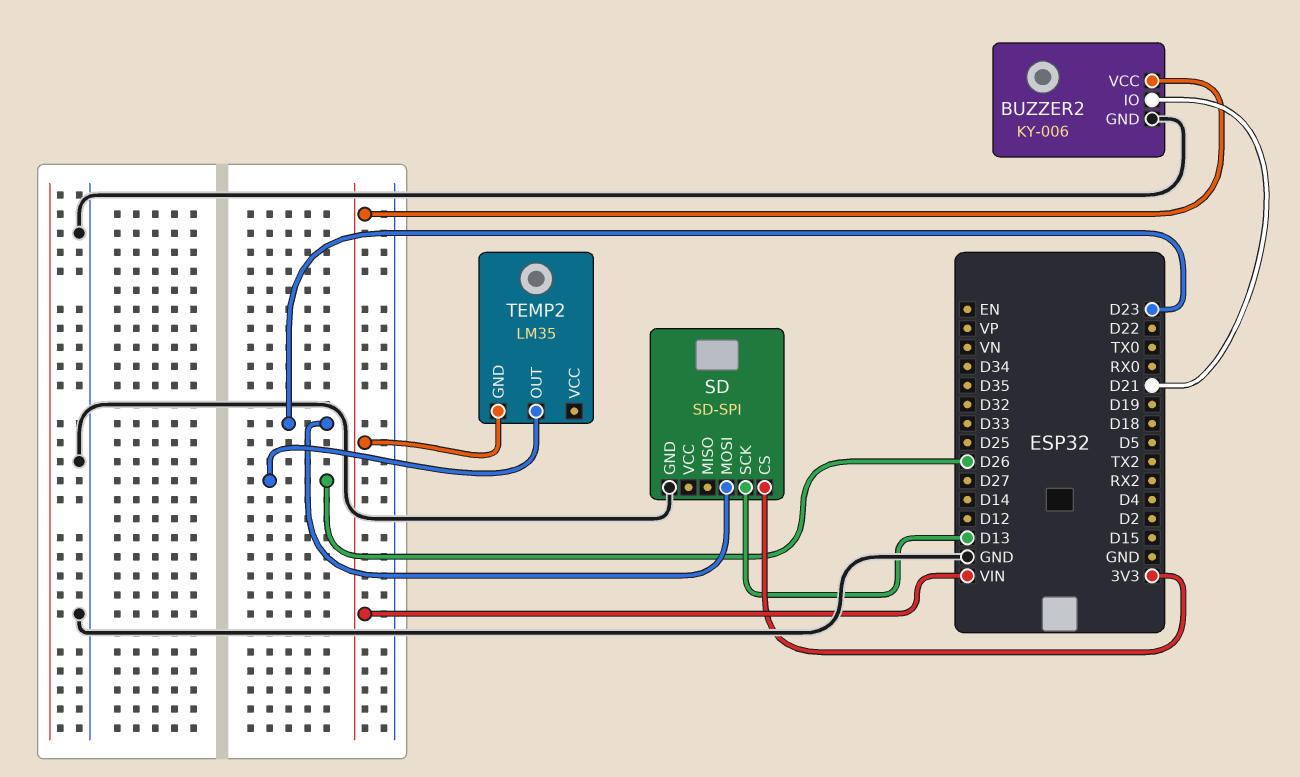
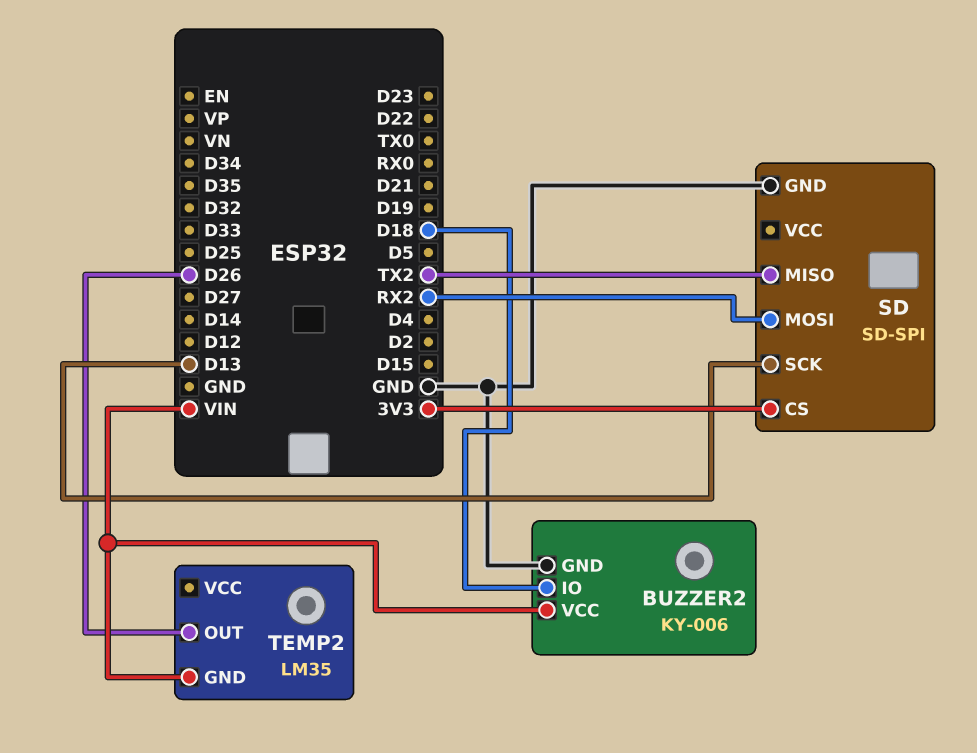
BUZZER2 pin IO: D21 -> D18
SD pin MISO: none -> TX2
SD pin MOSI: D23 -> RX2

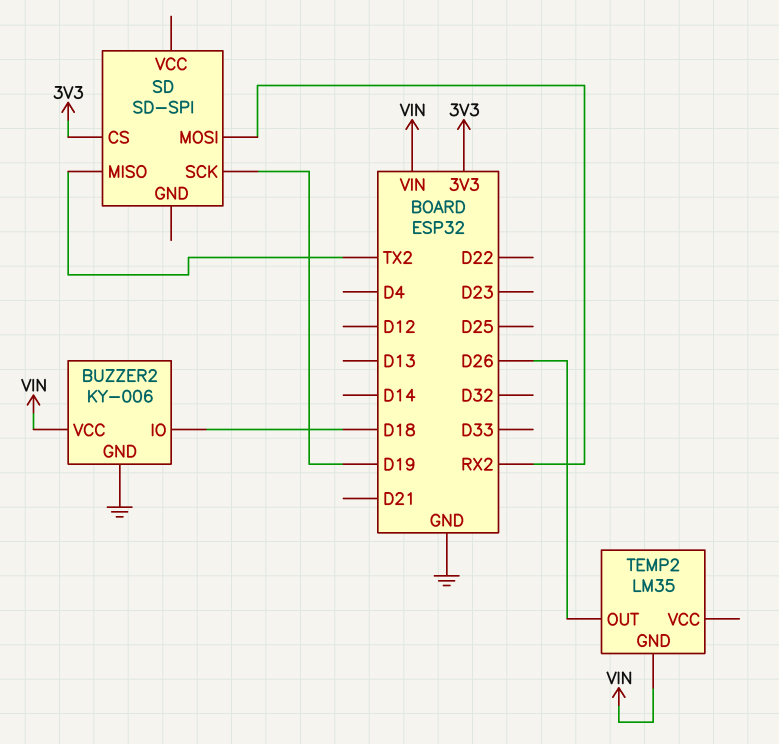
SD pin GND: GND -> none
SD pin SCK: D13 -> D19

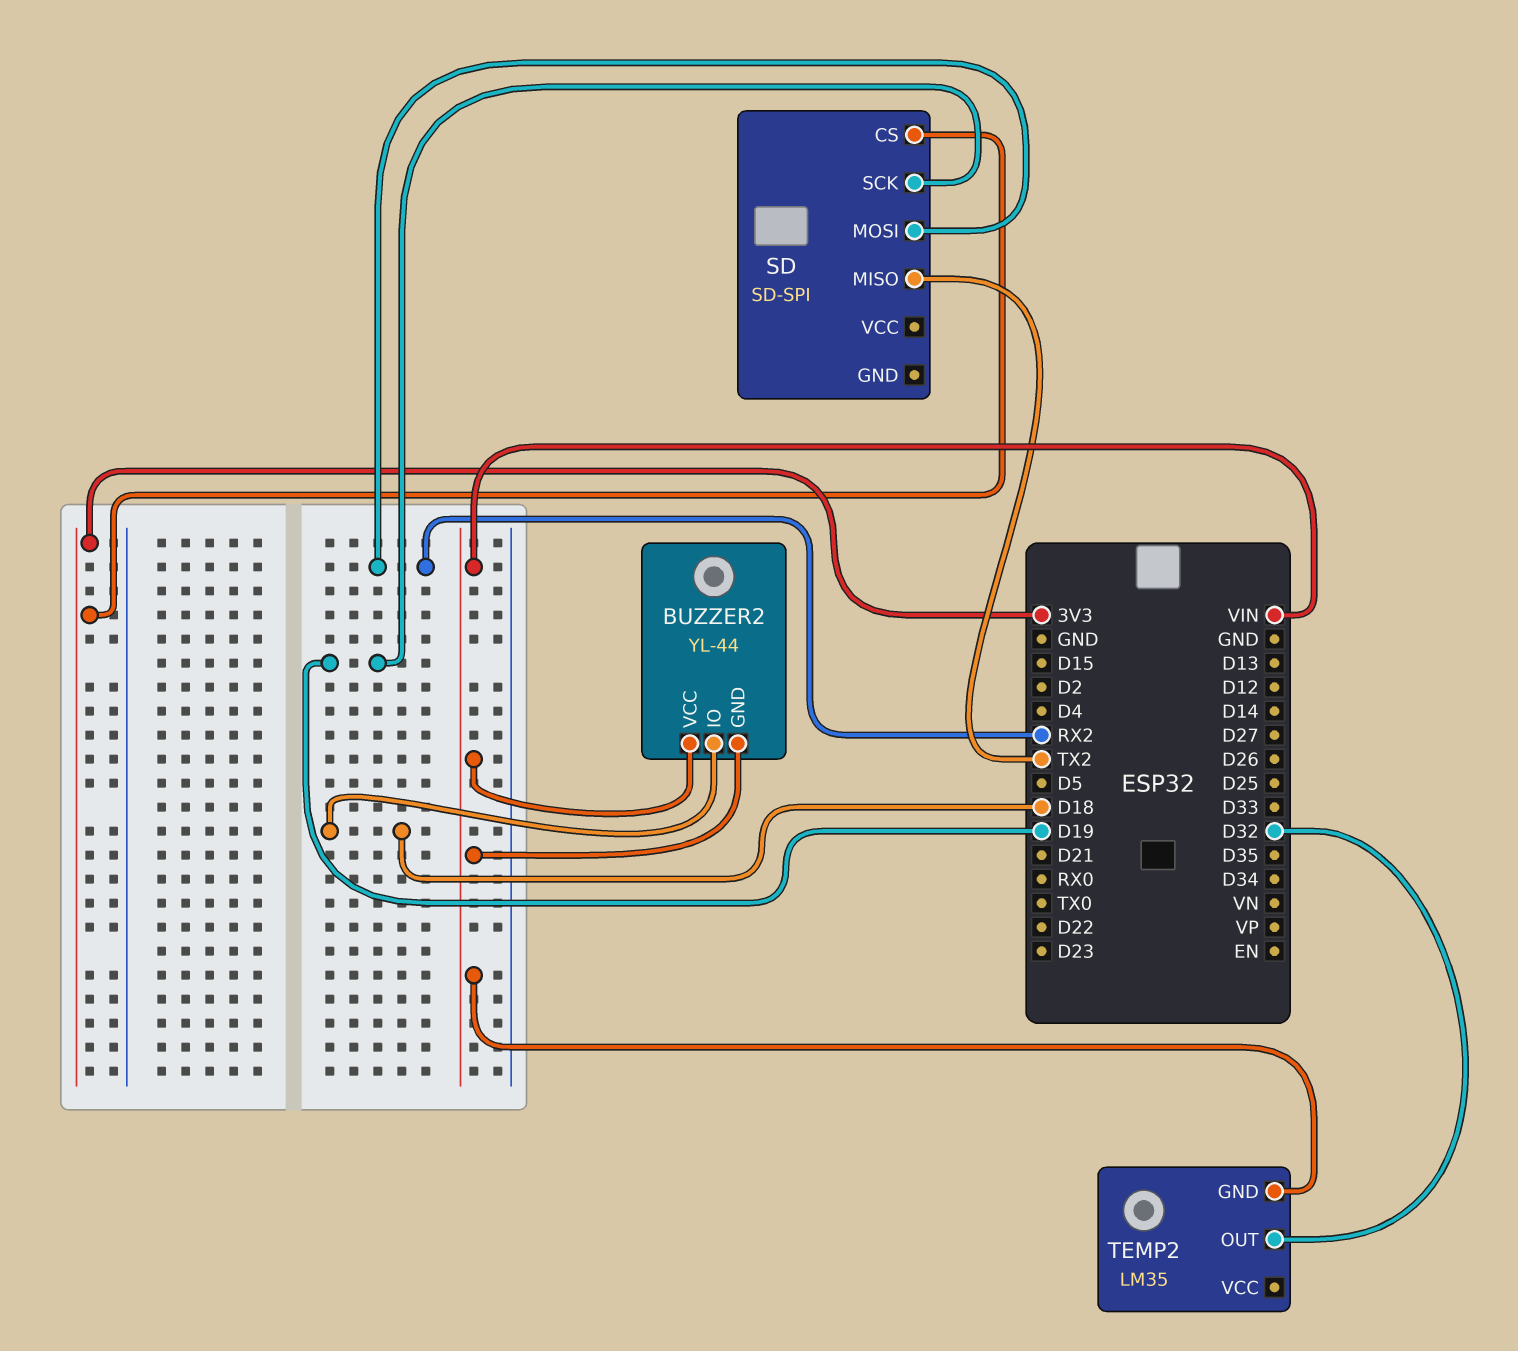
BUZZER2: KY-006 -> YL-44
BUZZER2 pin GND: GND -> VIN
TEMP2 pin OUT: D26 -> D32

